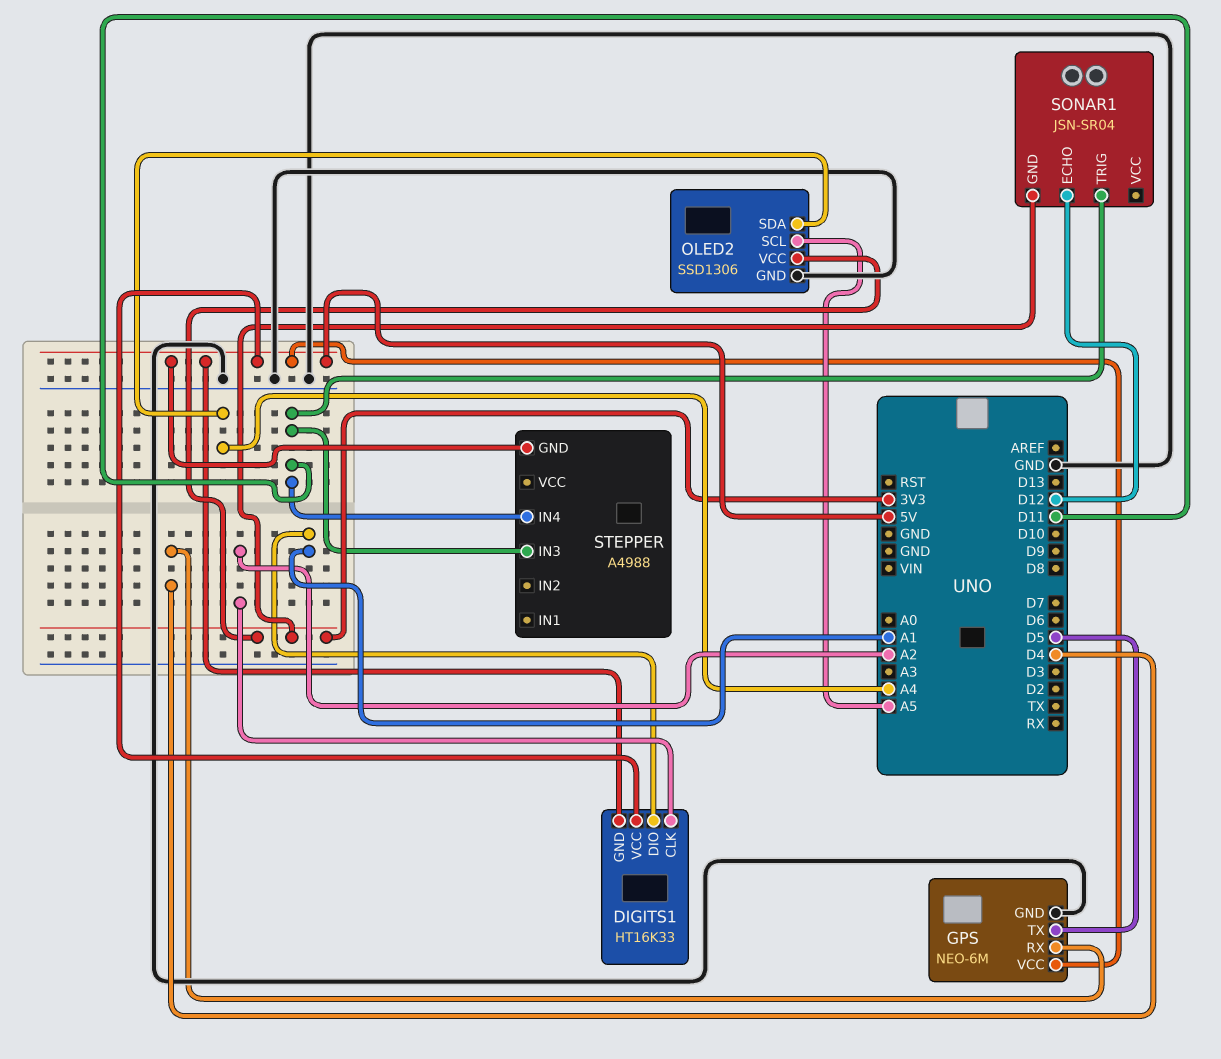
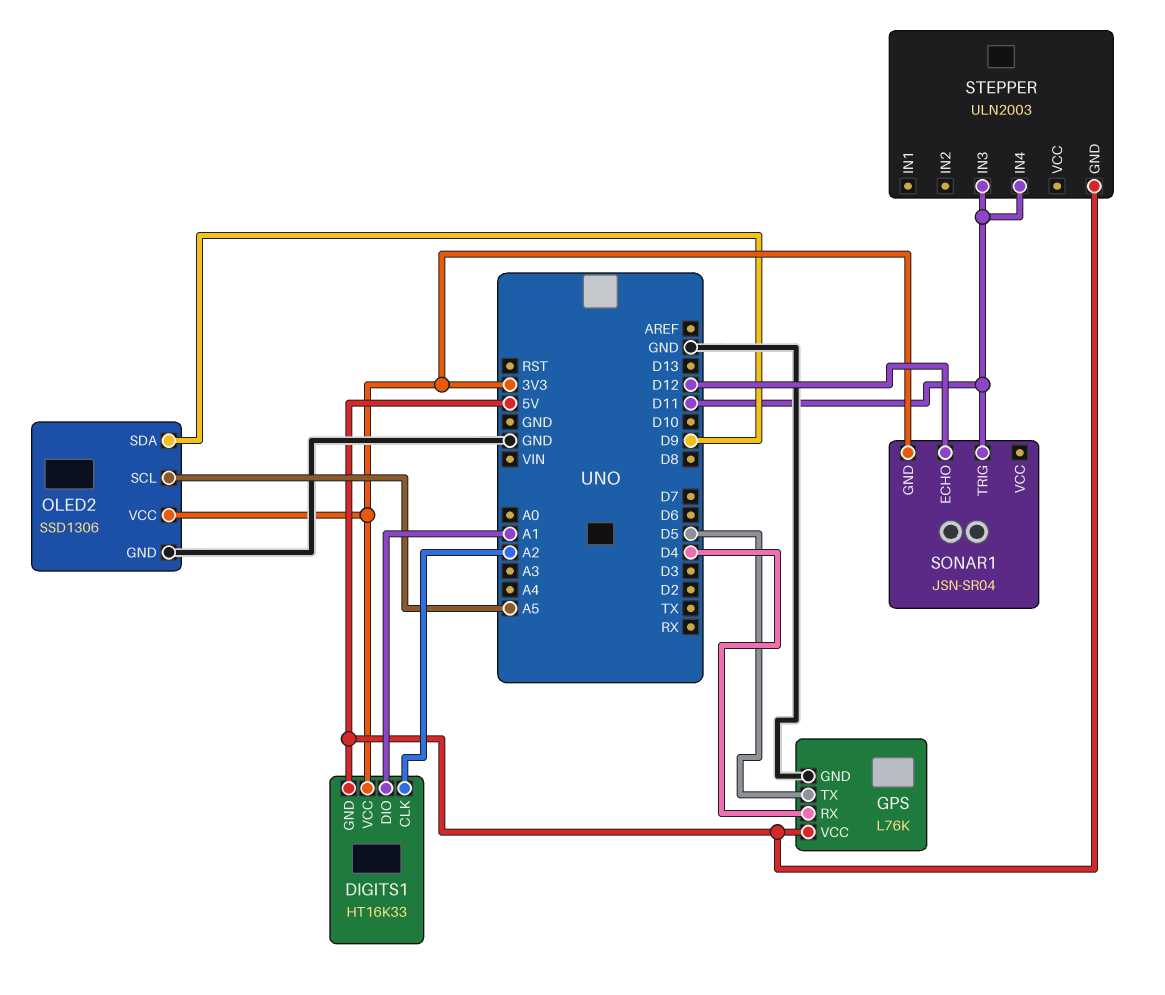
DIGITS1 pin VCC: 5V -> 3V3
GPS: NEO-6M -> L76K
OLED2 pin SDA: A4 -> D9
STEPPER: A4988 -> ULN2003

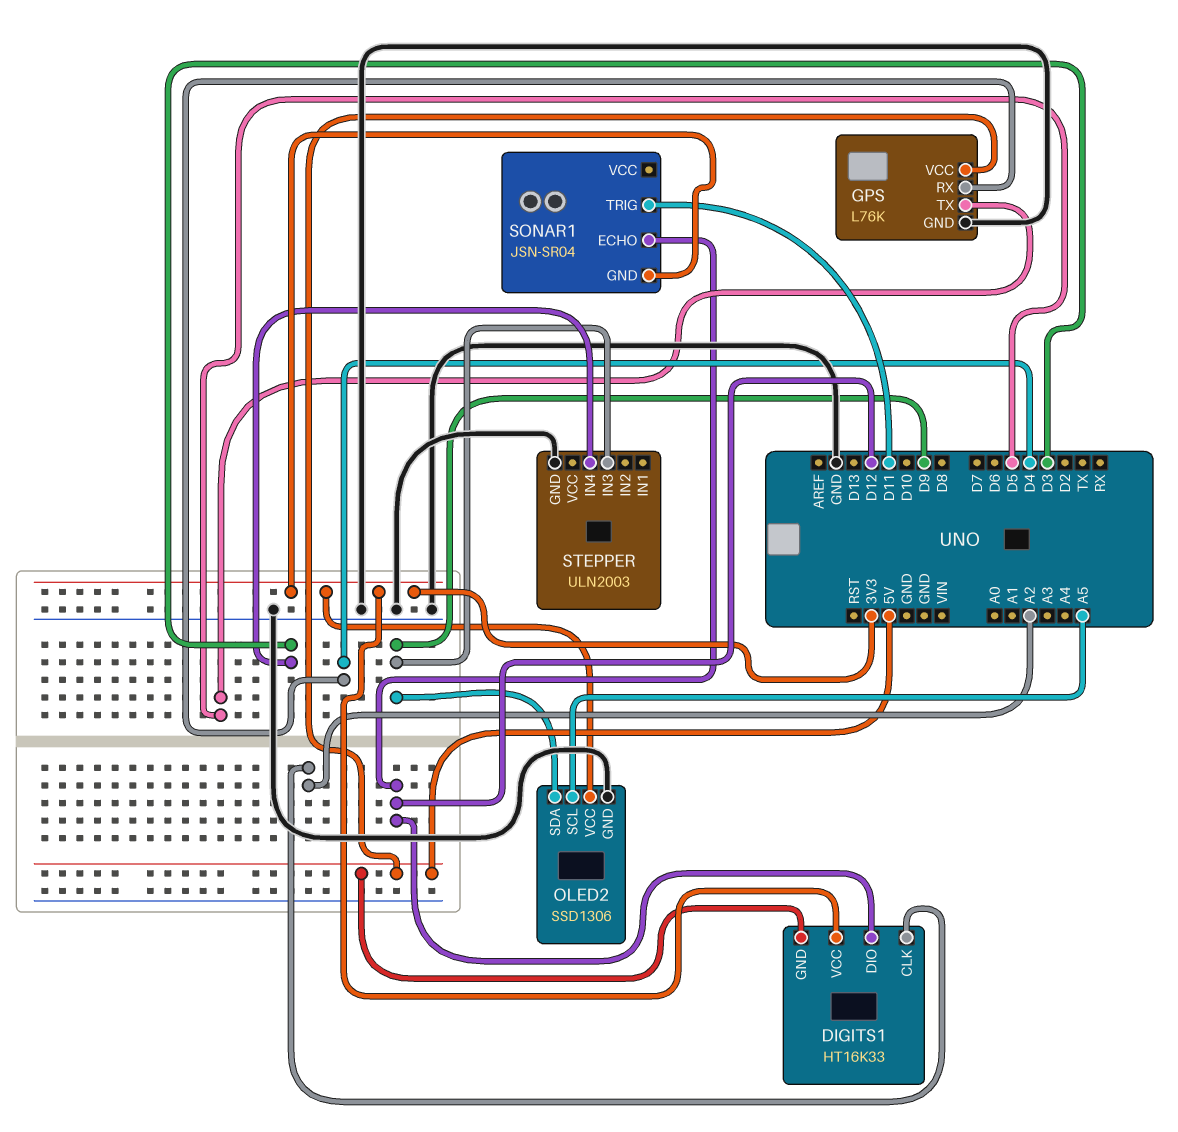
DIGITS1 pin DIO: A1 -> D12
STEPPER pin GND: 5V -> GND
STEPPER pin IN3: D11 -> D9
STEPPER pin IN4: D11 -> D3

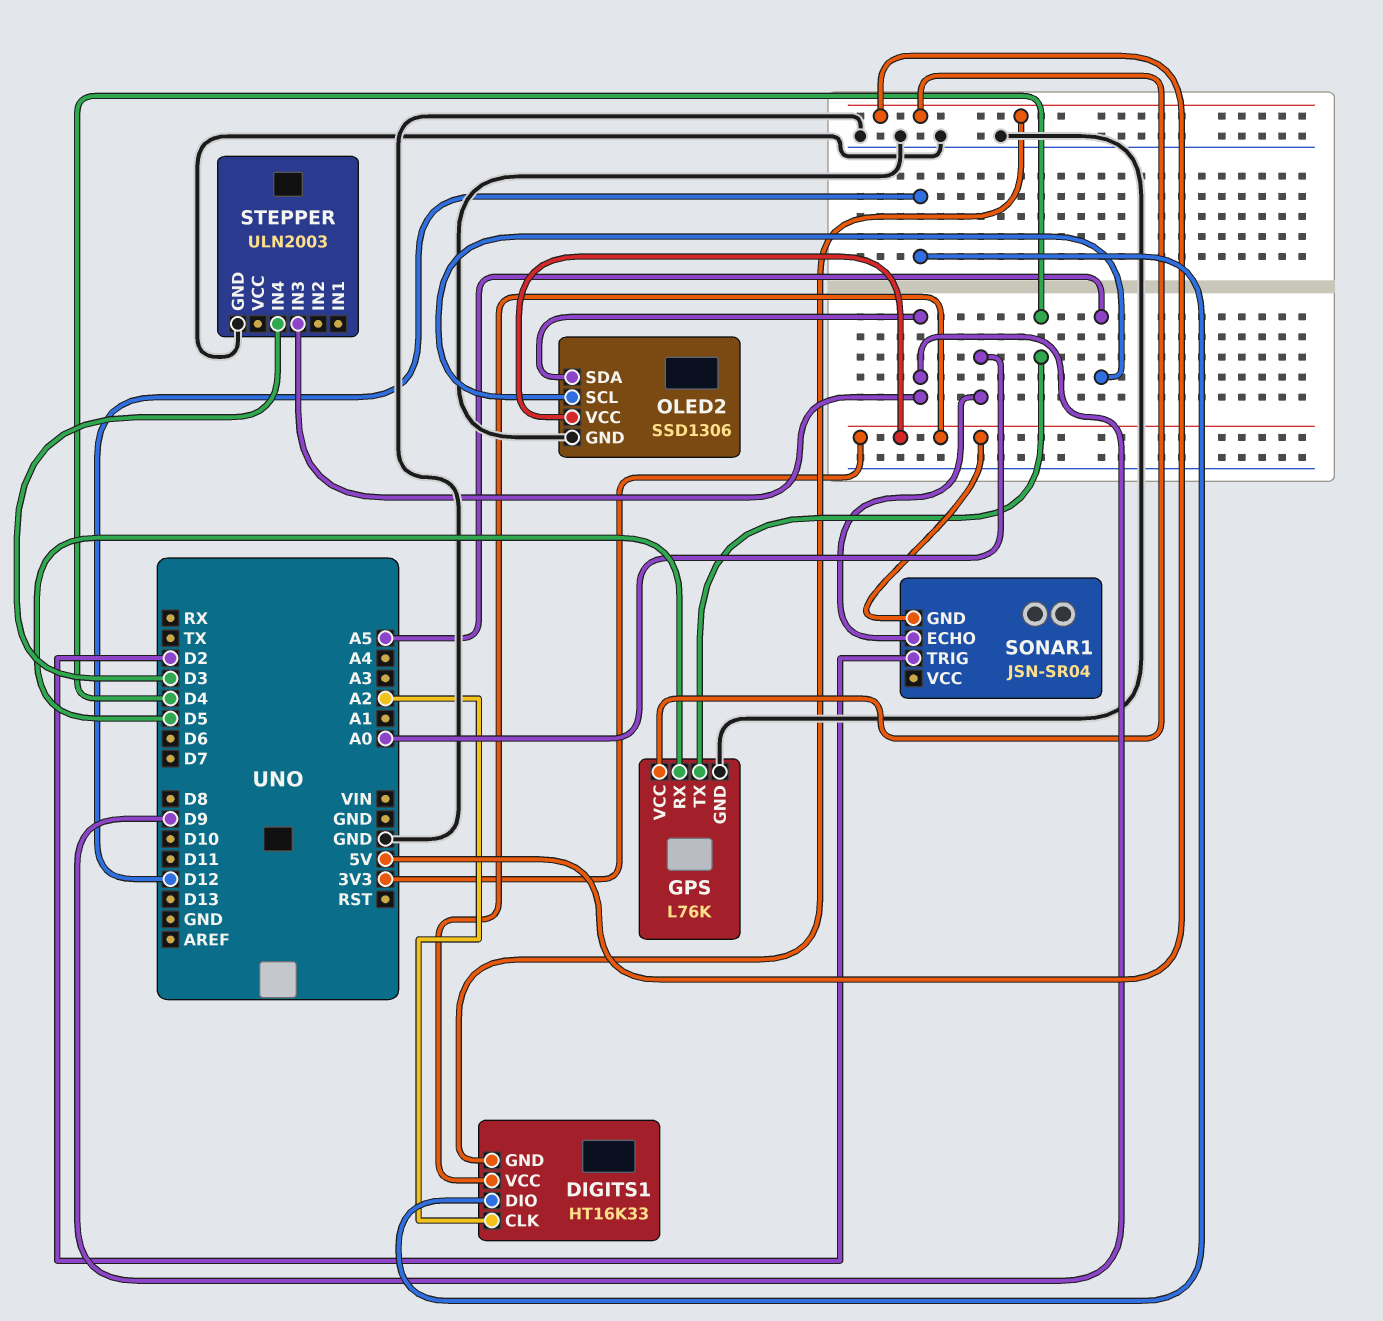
GPS pin RX: D4 -> D5
GPS pin TX: D5 -> D4
SONAR1 pin ECHO: D12 -> A0
SONAR1 pin TRIG: D11 -> D2

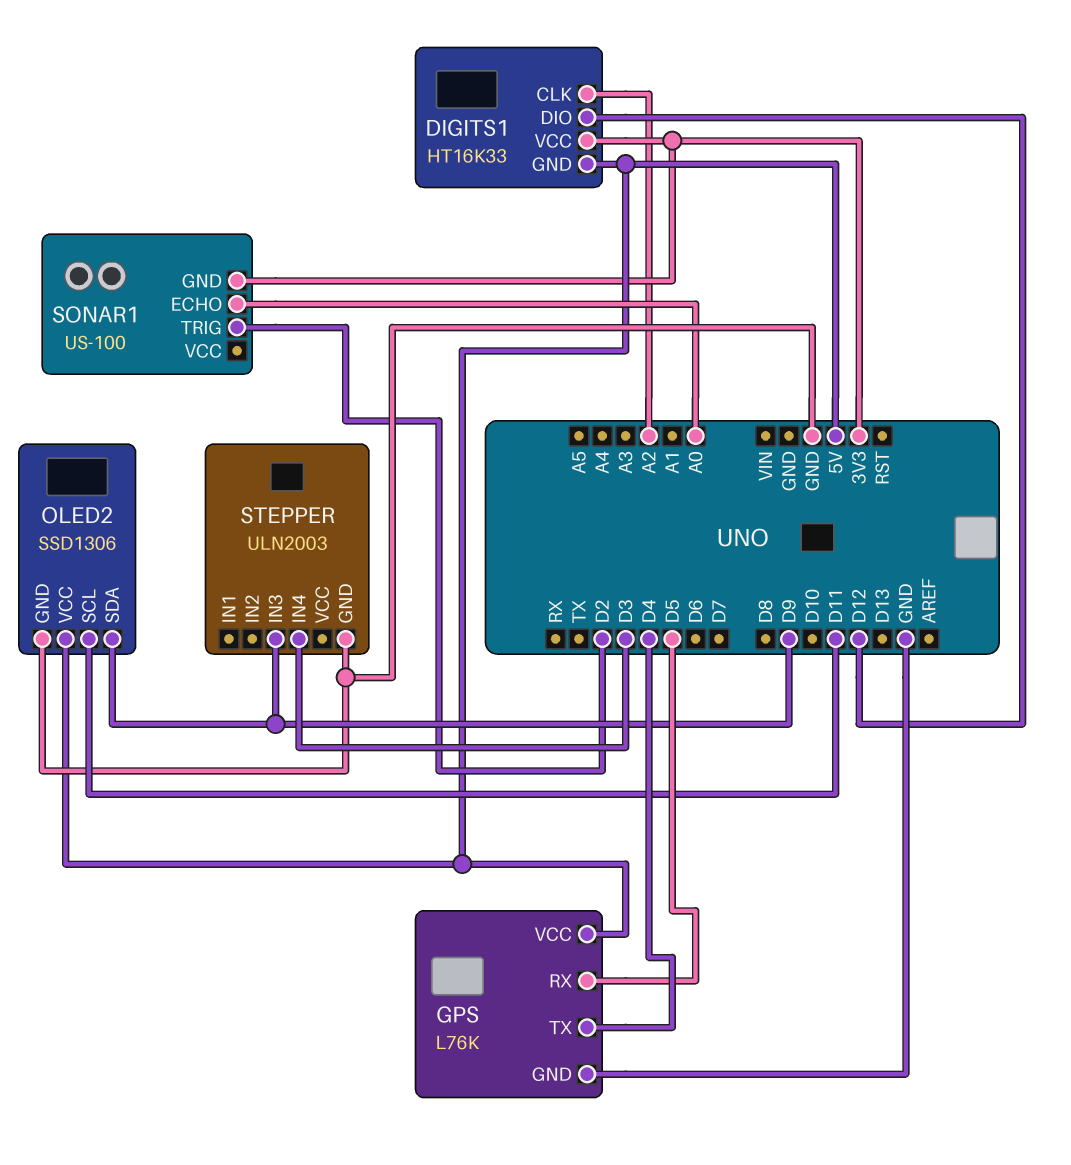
OLED2 pin SCL: A5 -> D11
OLED2 pin VCC: 3V3 -> 5V
SONAR1: JSN-SR04 -> US-100

